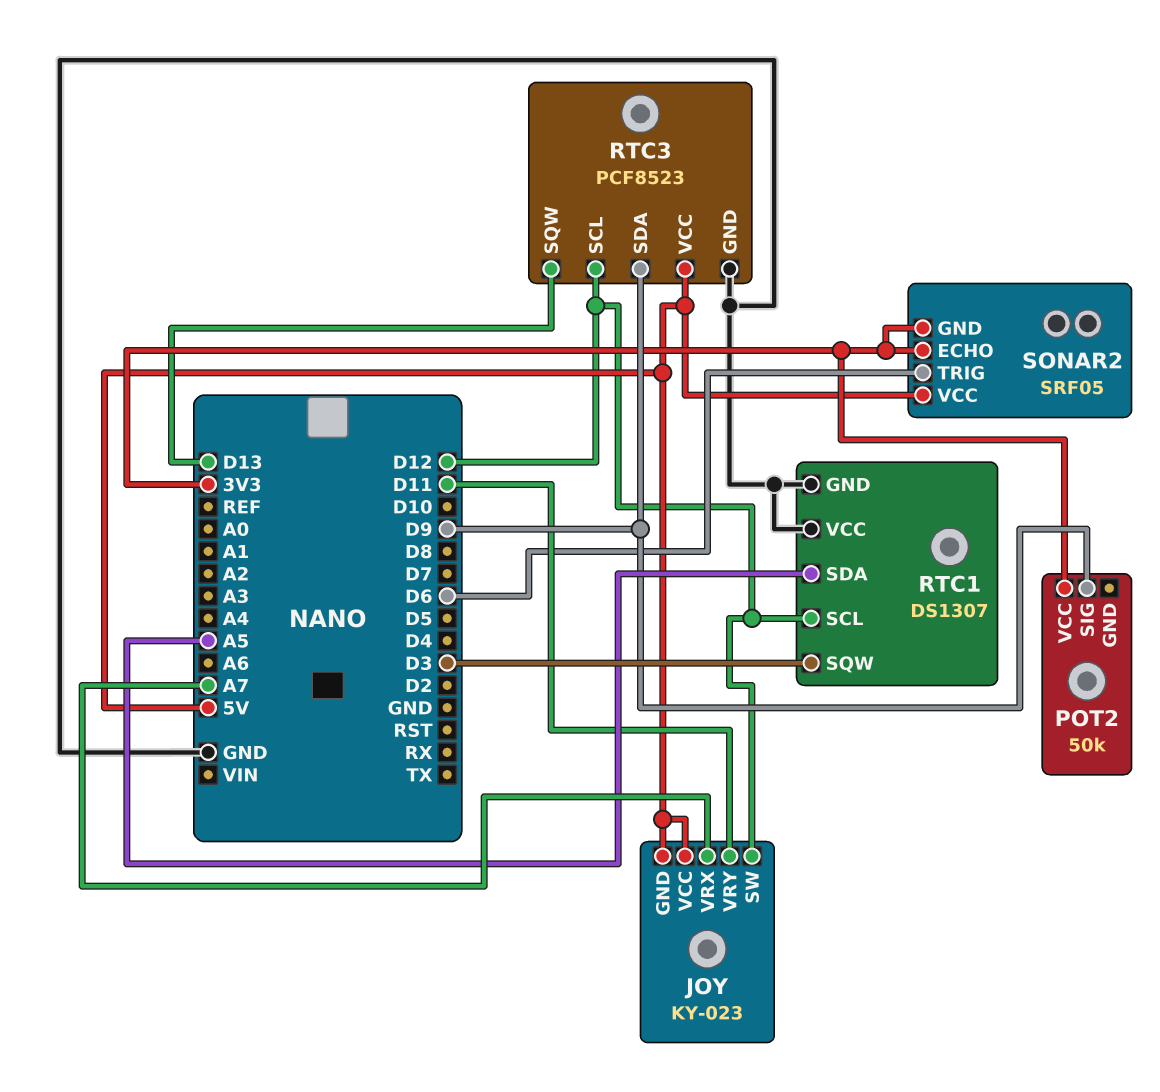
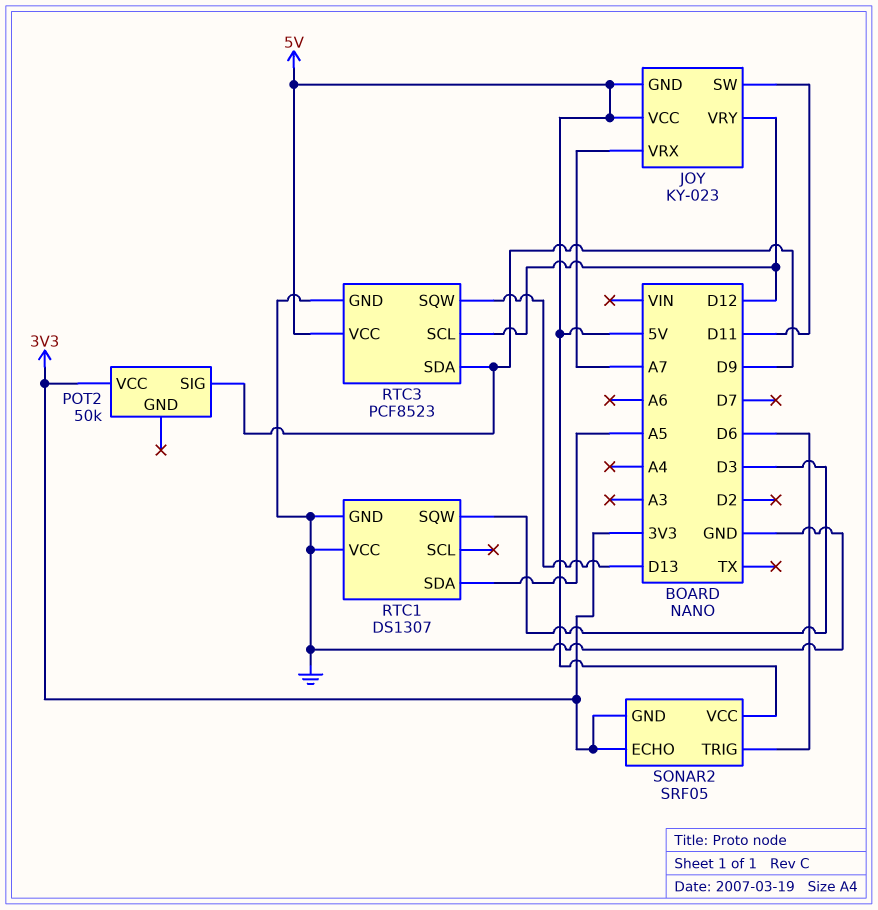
JOY pin SW: D12 -> D11
JOY pin VRY: D11 -> D12
RTC1 pin SCL: D12 -> none

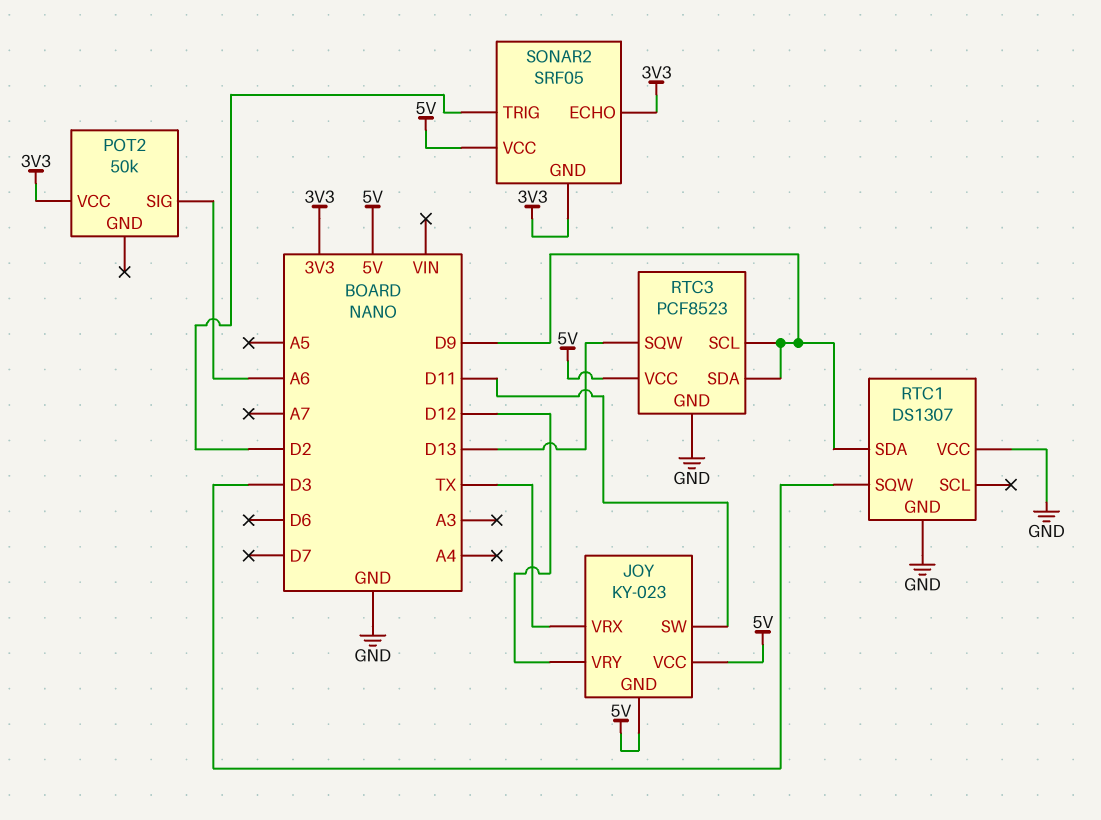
JOY pin VRX: A7 -> TX
POT2 pin SIG: D9 -> A6
RTC1 pin SDA: A5 -> D9
RTC3 pin SCL: D12 -> D9
SONAR2 pin TRIG: D6 -> D2

